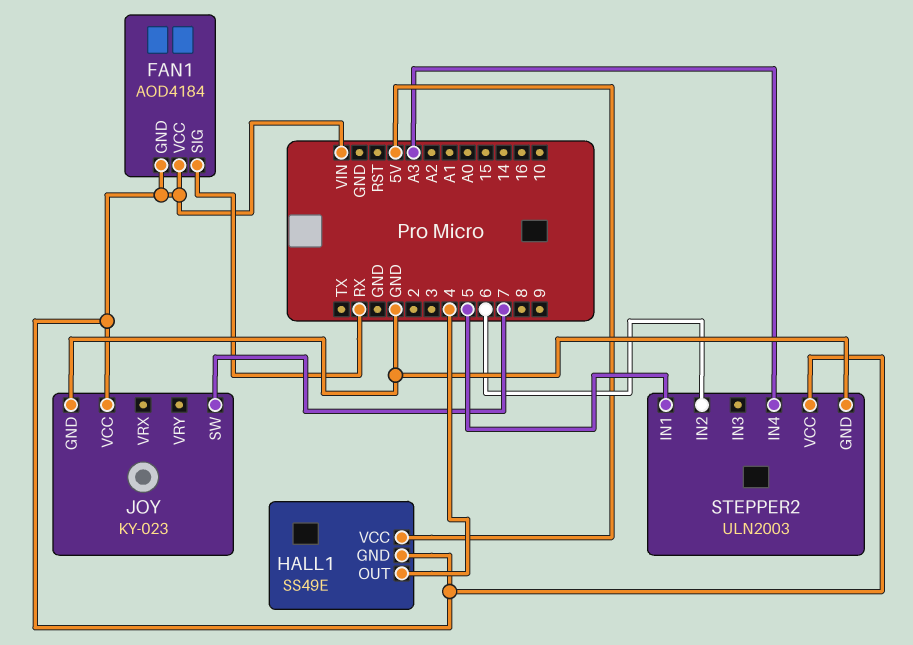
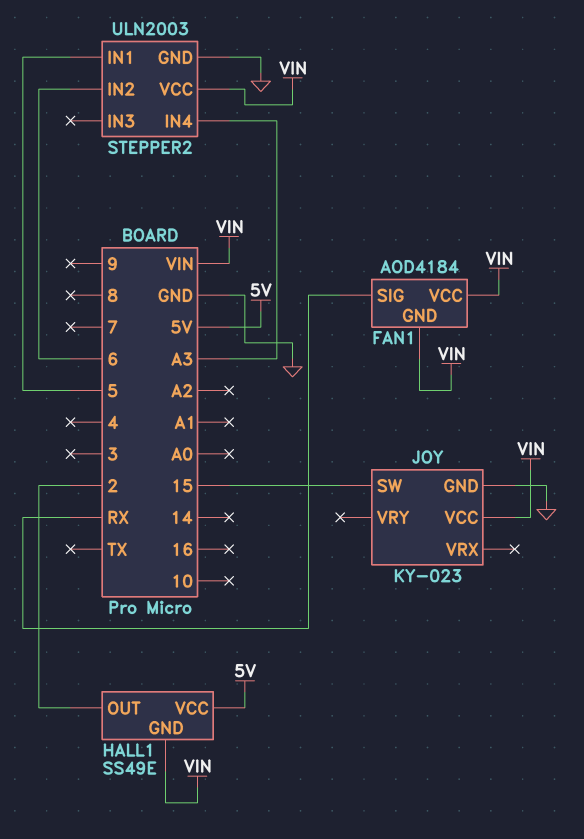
HALL1 pin OUT: 4 -> 2
JOY pin SW: 7 -> 15

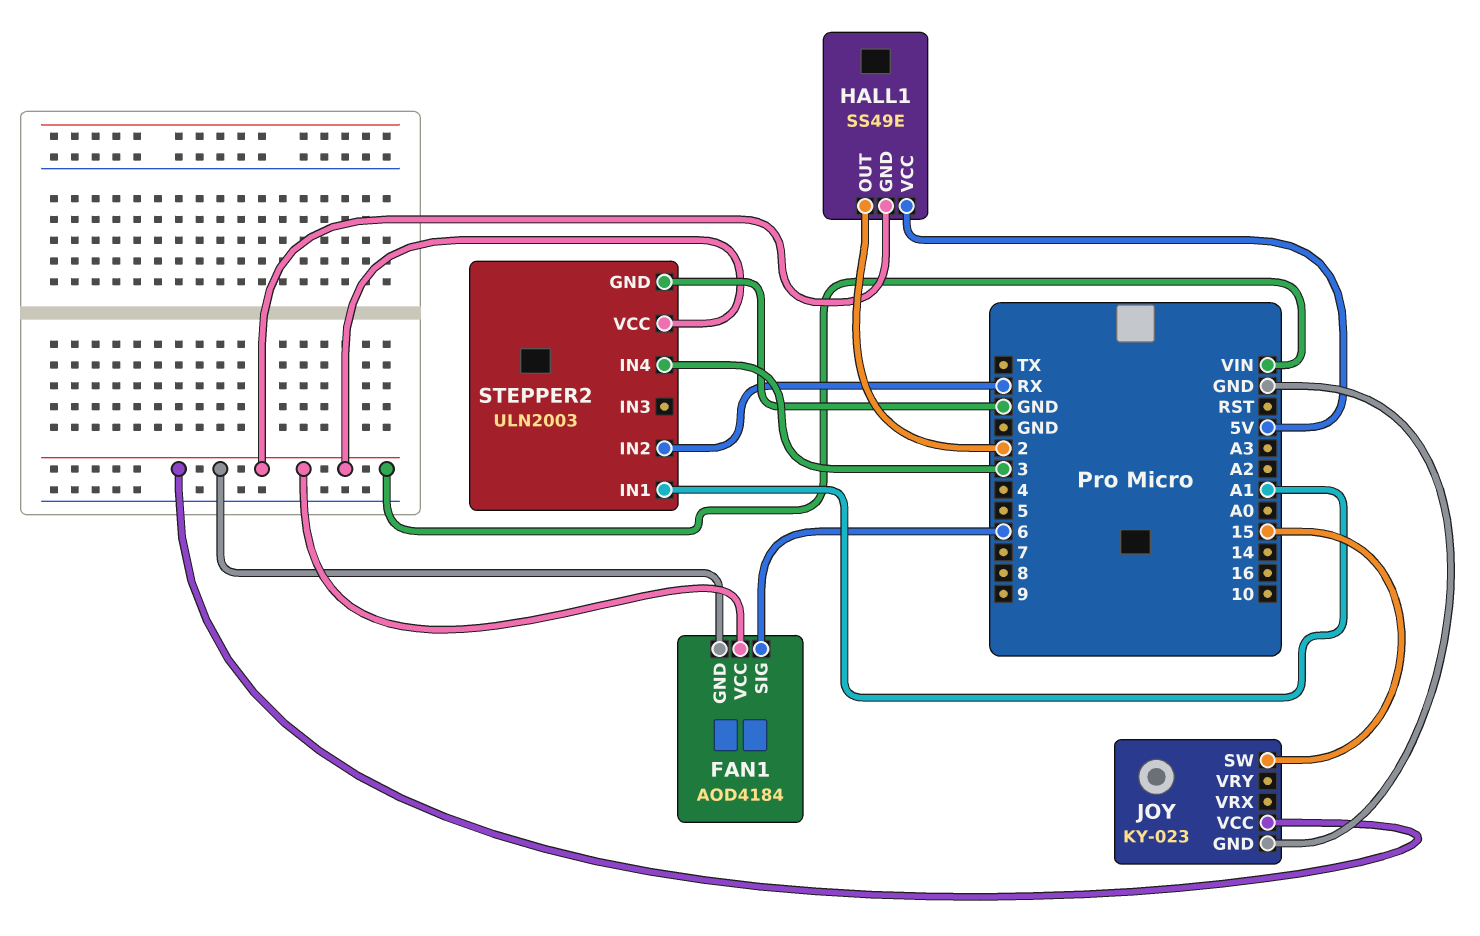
FAN1 pin SIG: RX -> 6
STEPPER2 pin IN1: 5 -> A1
STEPPER2 pin IN2: 6 -> RX
STEPPER2 pin IN4: A3 -> 3

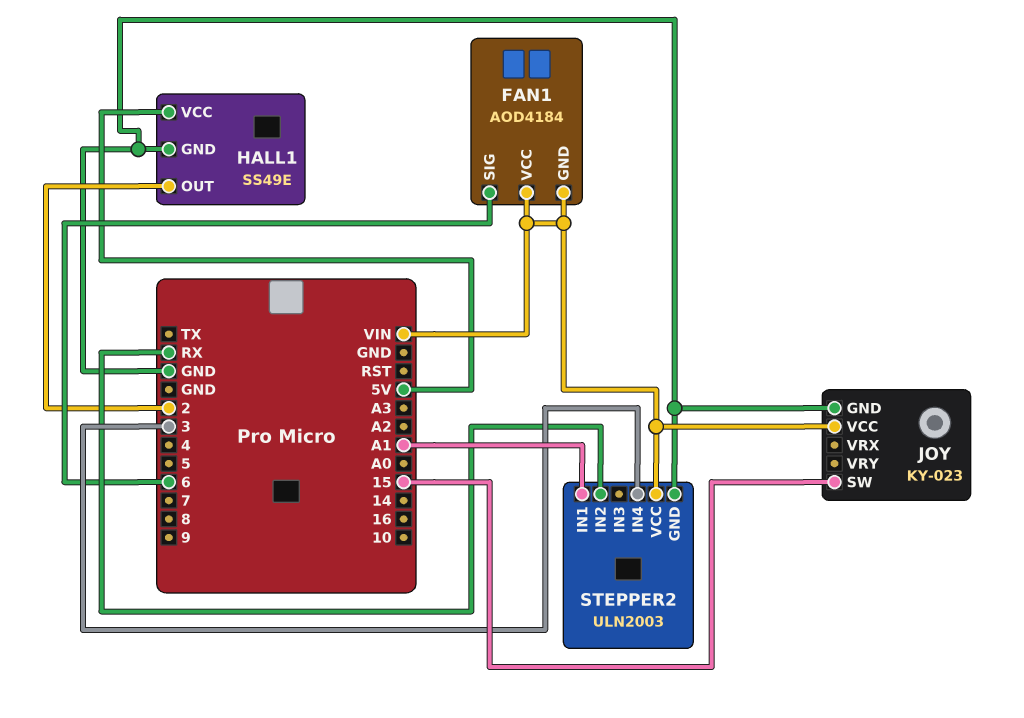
HALL1 pin GND: VIN -> GND

